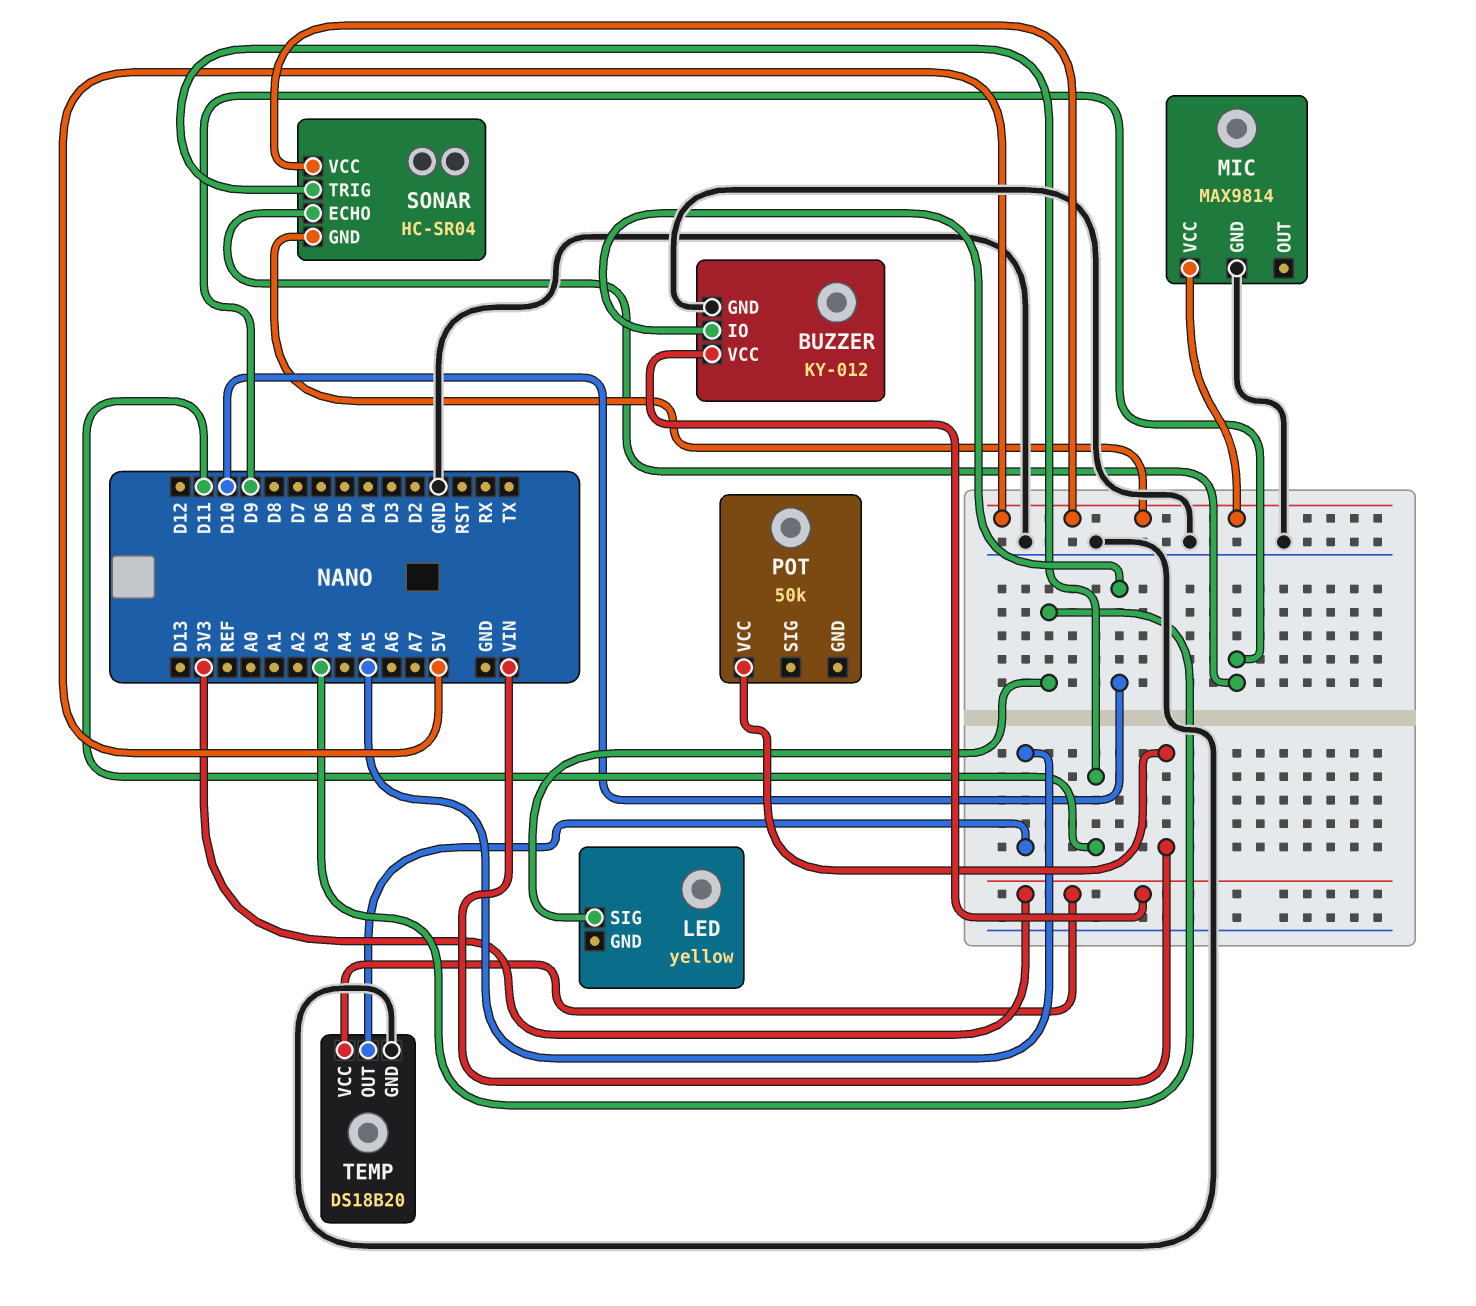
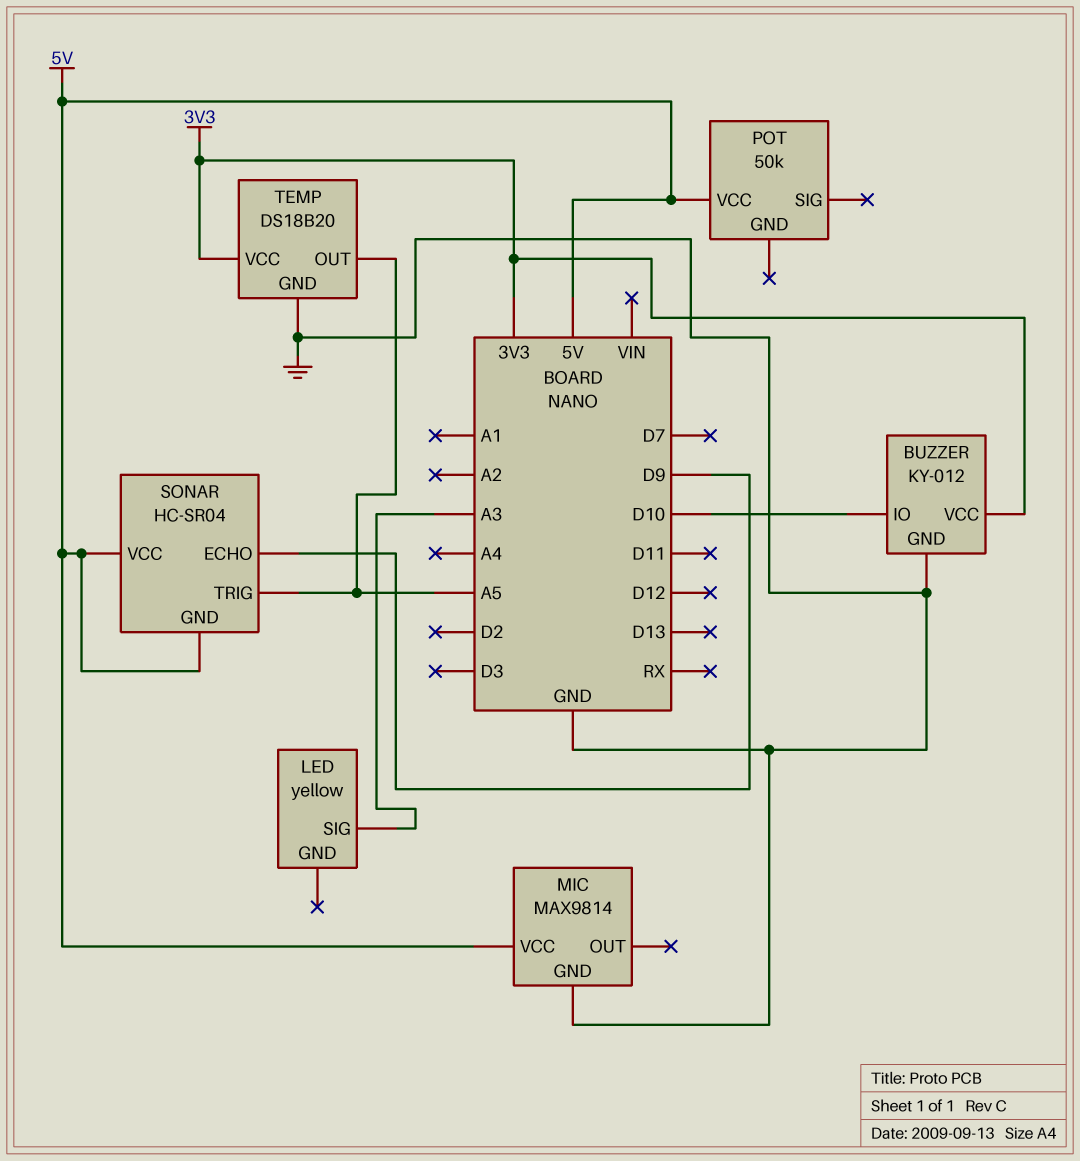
POT pin VCC: VIN -> 5V
SONAR pin TRIG: D11 -> A5

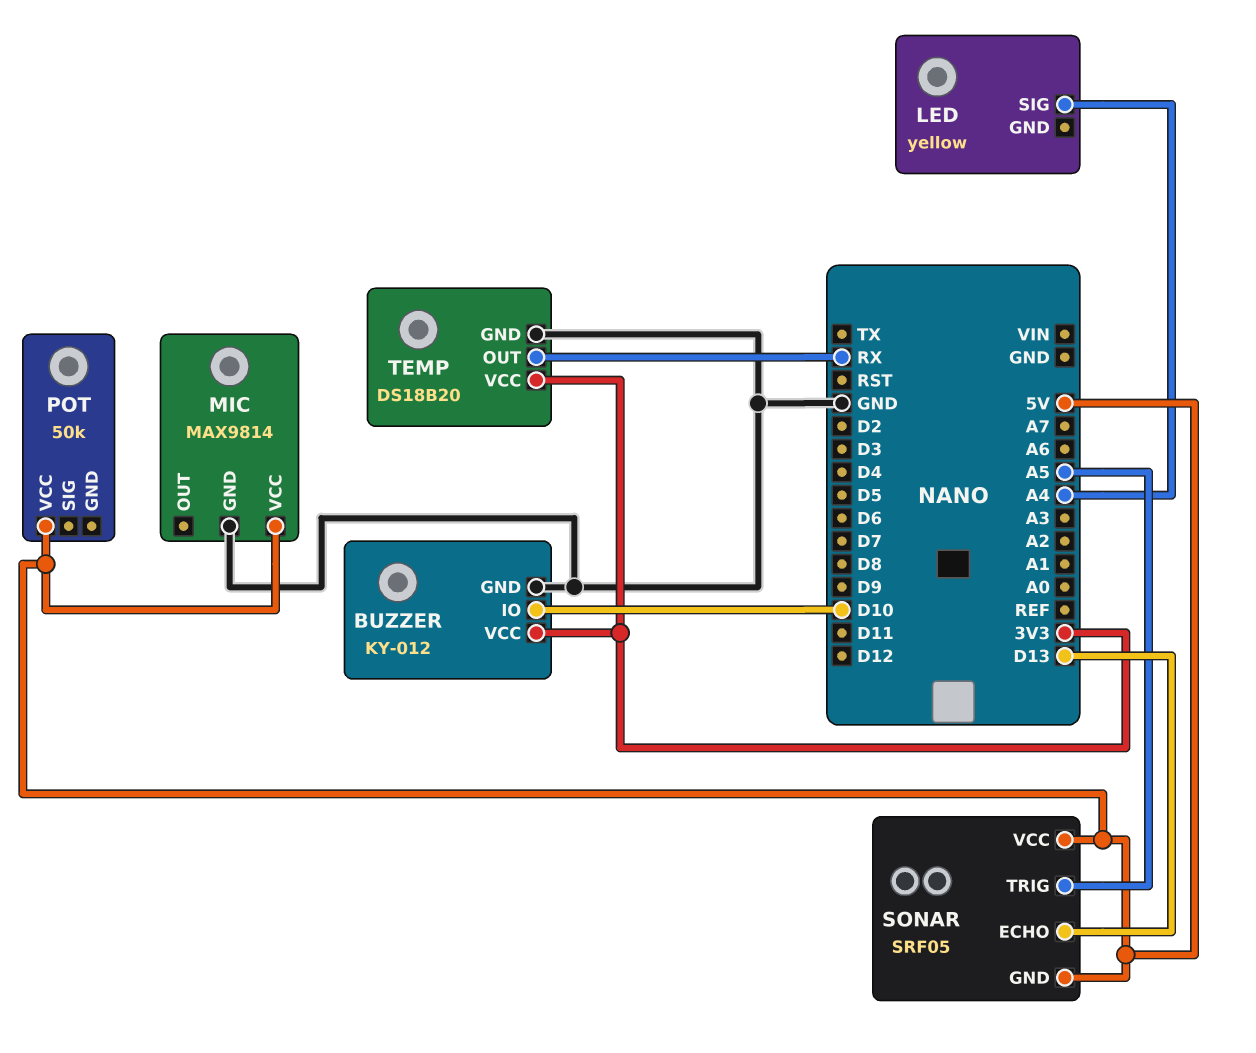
LED pin SIG: A3 -> A4
SONAR: HC-SR04 -> SRF05
SONAR pin ECHO: D9 -> D13
TEMP pin OUT: A5 -> RX

